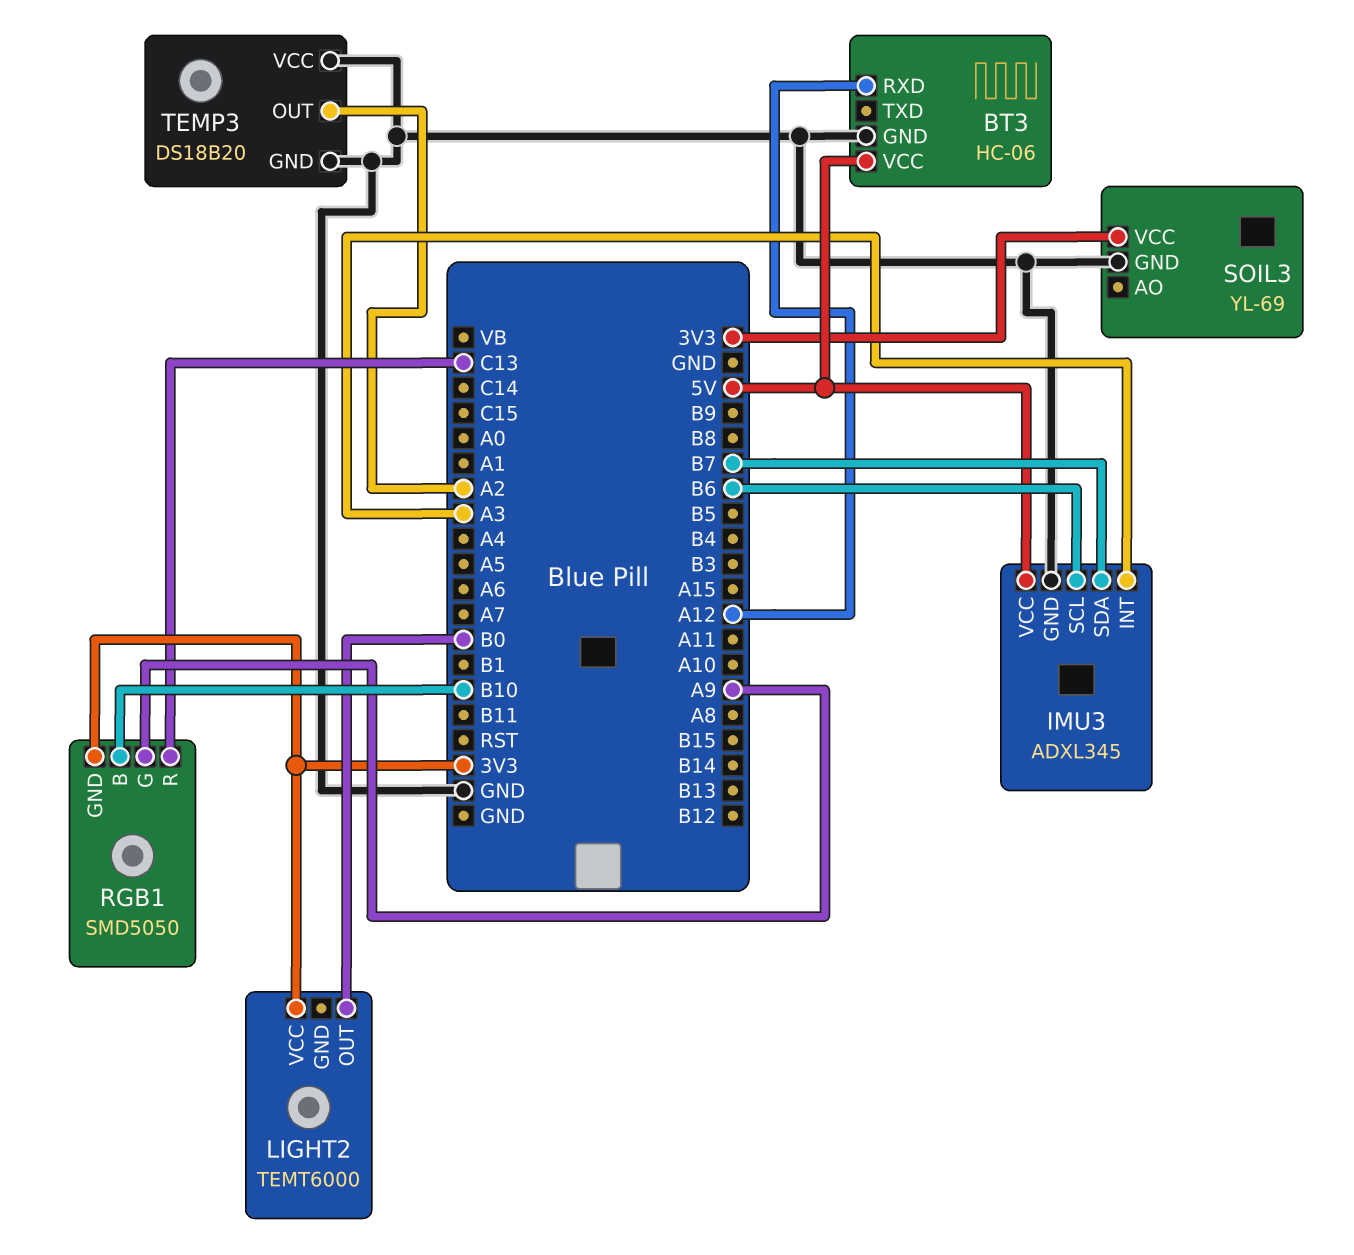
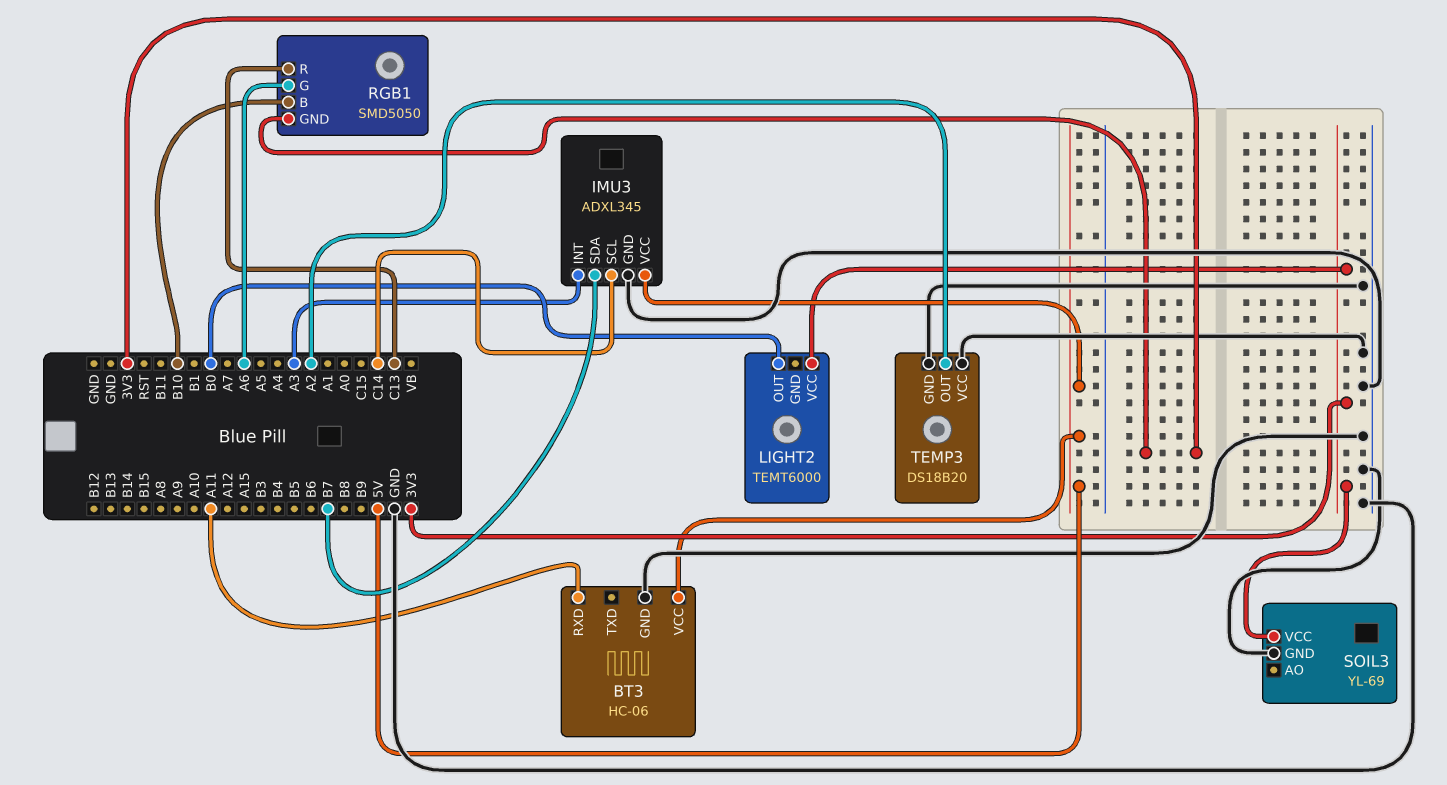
BT3 pin RXD: A12 -> A11
IMU3 pin SCL: B6 -> C14
RGB1 pin G: A9 -> A6

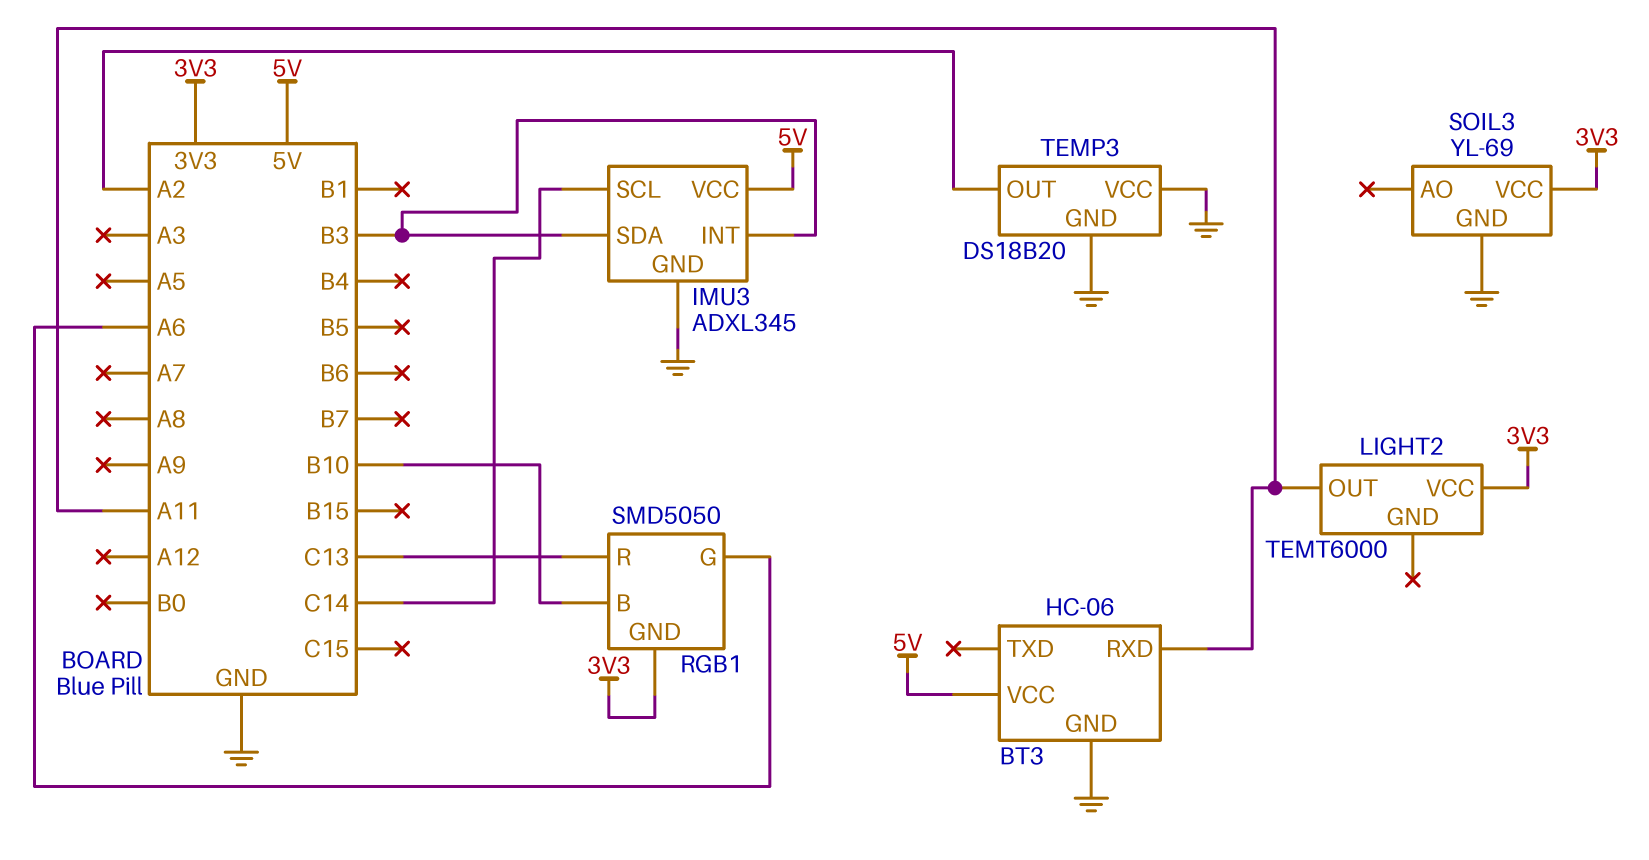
IMU3 pin INT: A3 -> B3
IMU3 pin SDA: B7 -> B3
LIGHT2 pin OUT: B0 -> A11

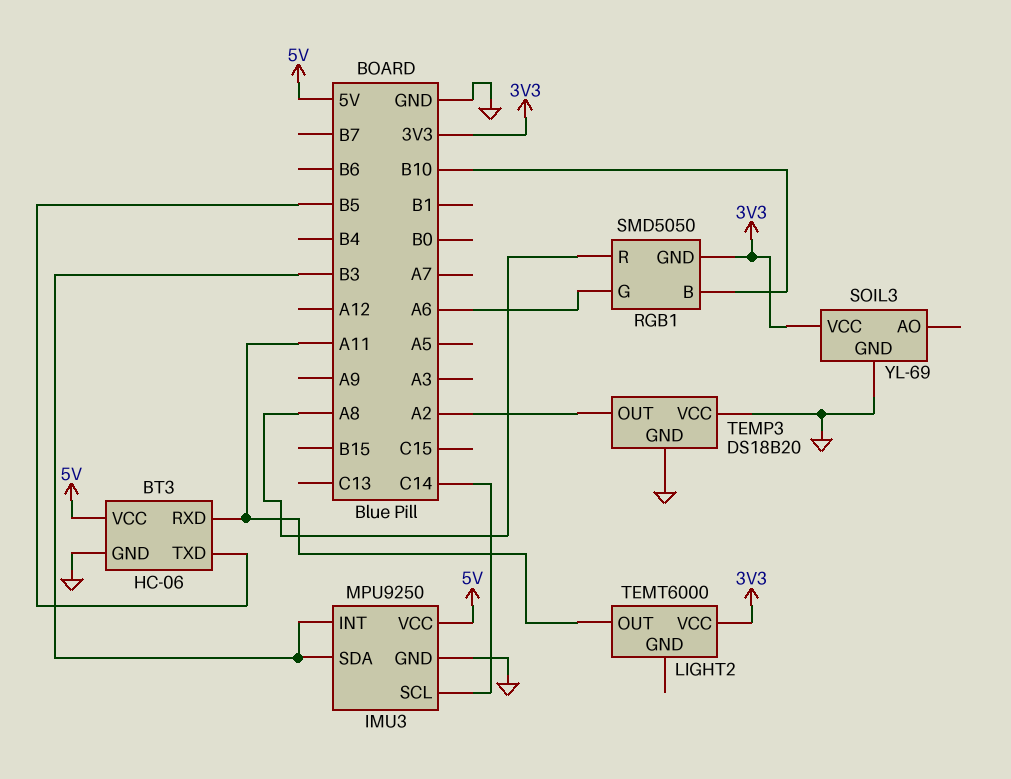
BT3 pin TXD: none -> B5
IMU3: ADXL345 -> MPU9250
RGB1 pin R: C13 -> A8

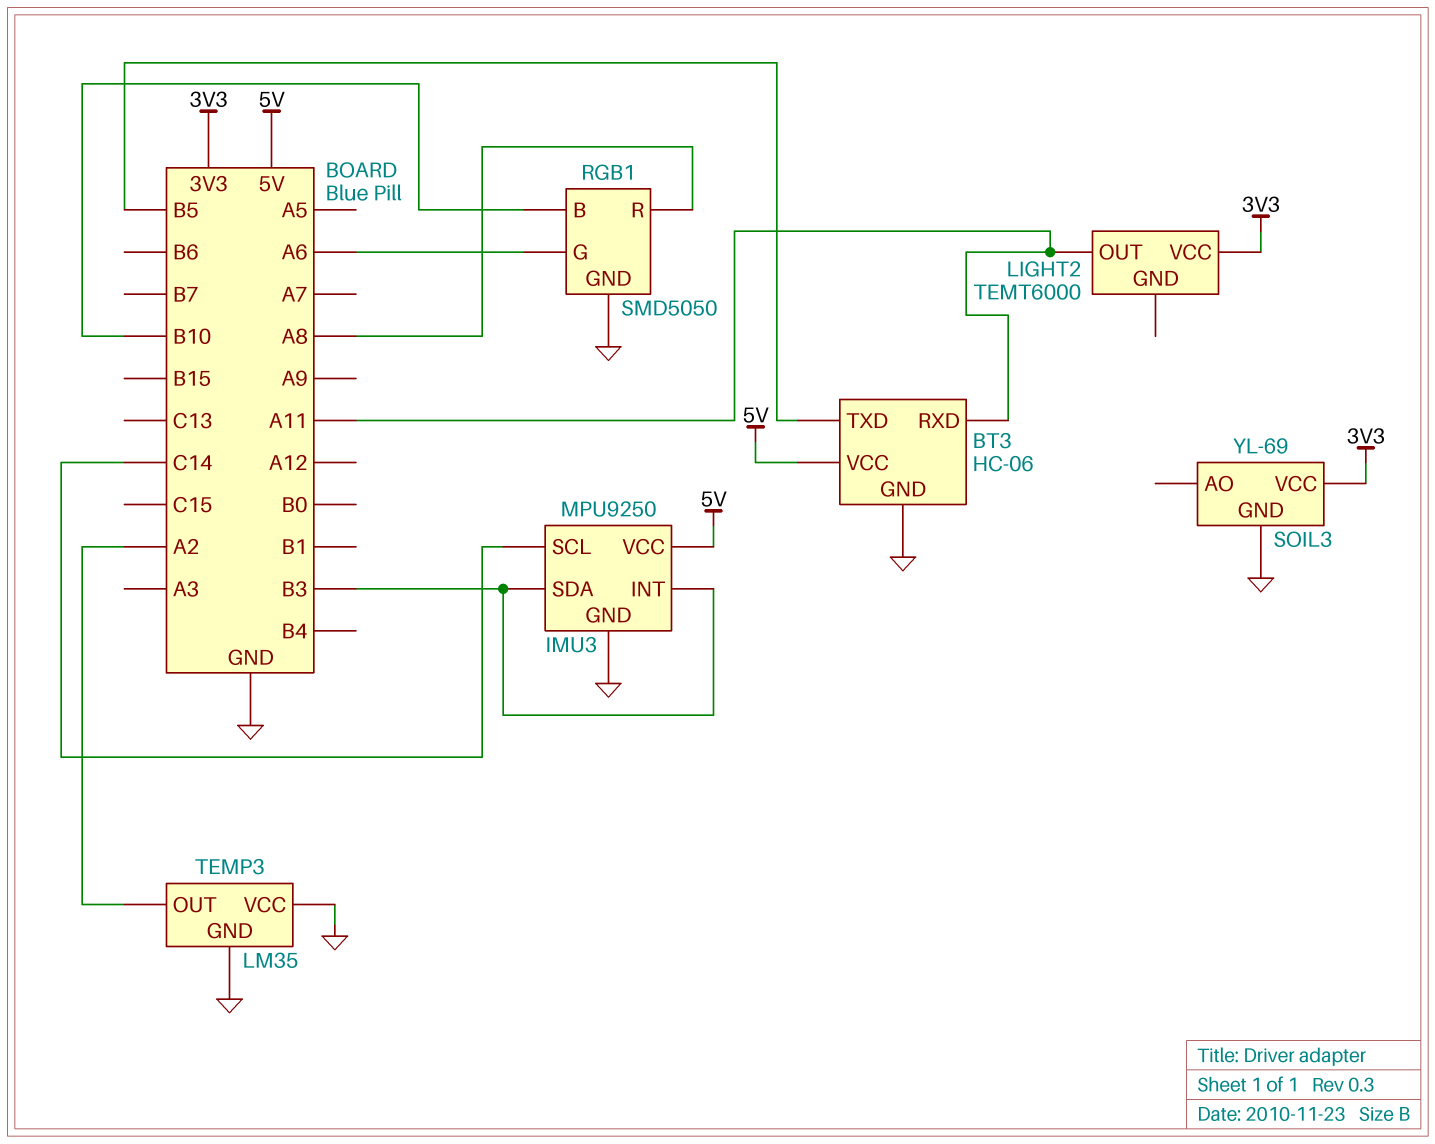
RGB1 pin GND: 3V3 -> GND
TEMP3: DS18B20 -> LM35

